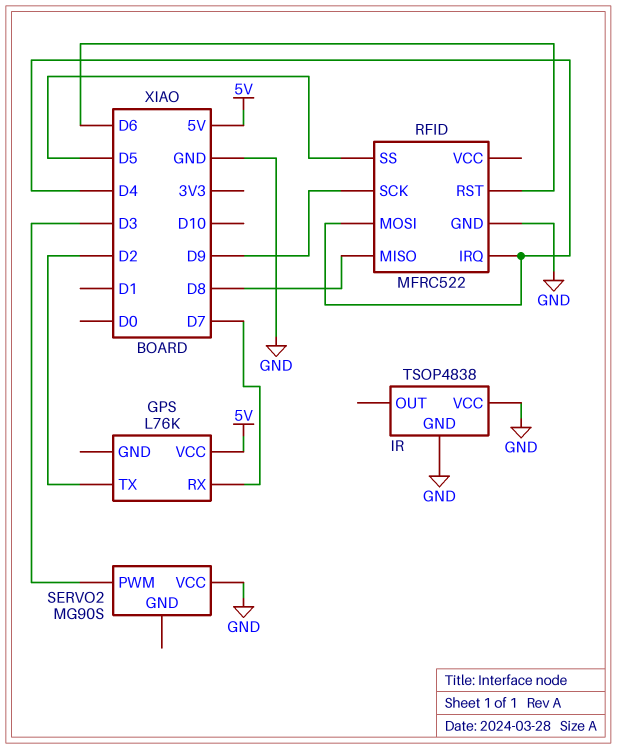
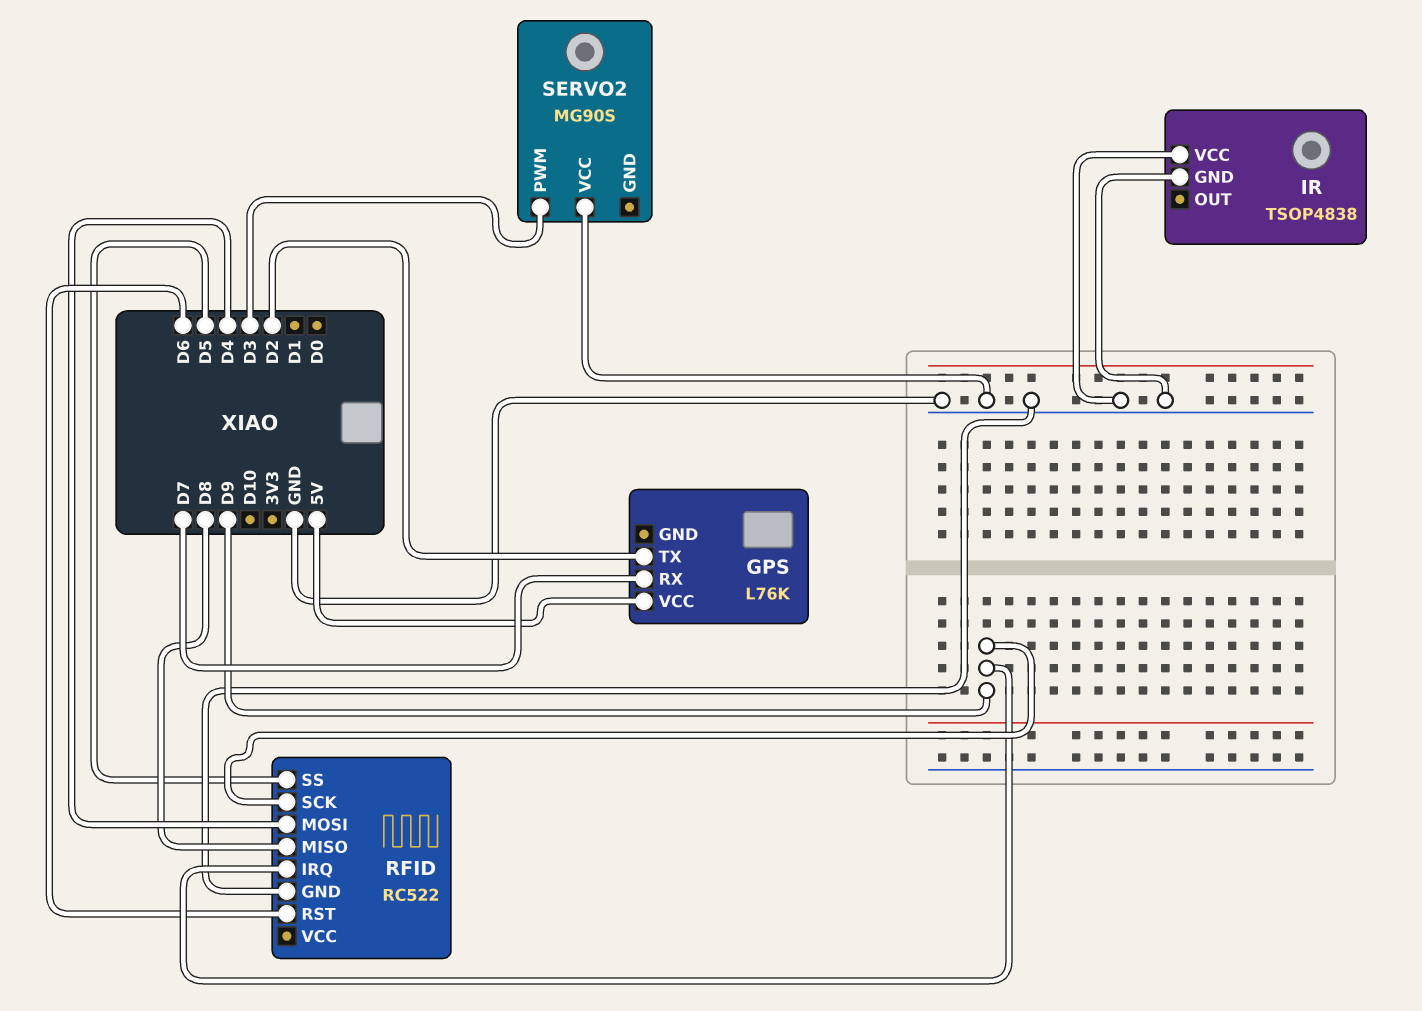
RFID: MFRC522 -> RC522
RFID pin IRQ: D4 -> D9

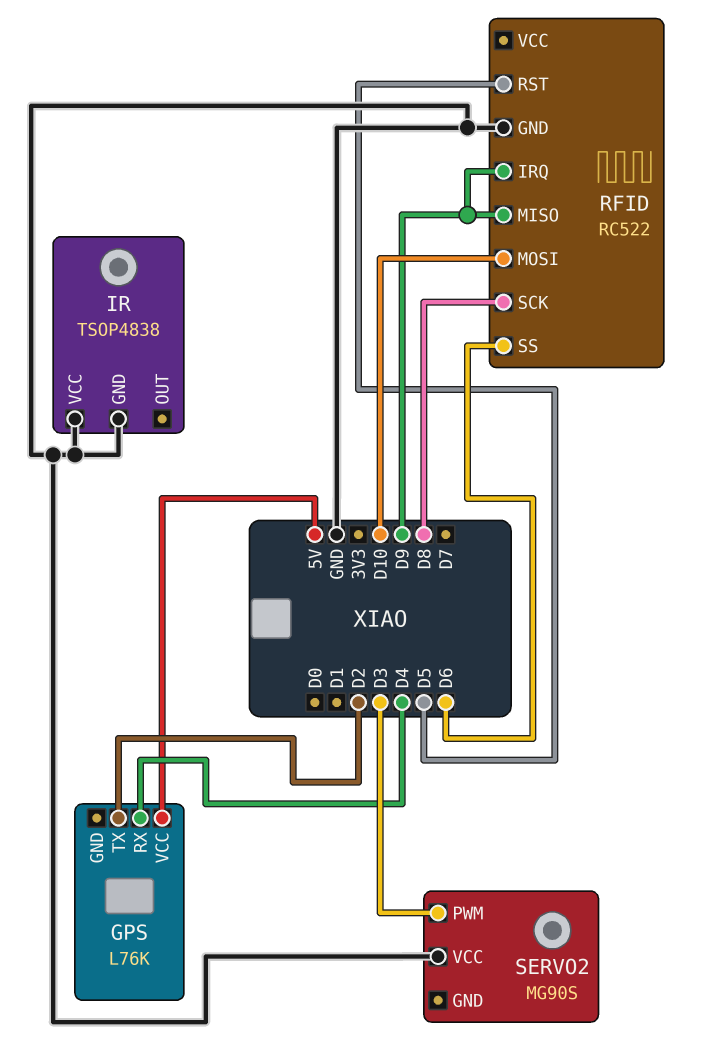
GPS pin RX: D7 -> D4
RFID pin MISO: D8 -> D9
RFID pin MOSI: D4 -> D10
RFID pin RST: D6 -> D5
RFID pin SCK: D9 -> D8
RFID pin SS: D5 -> D6

